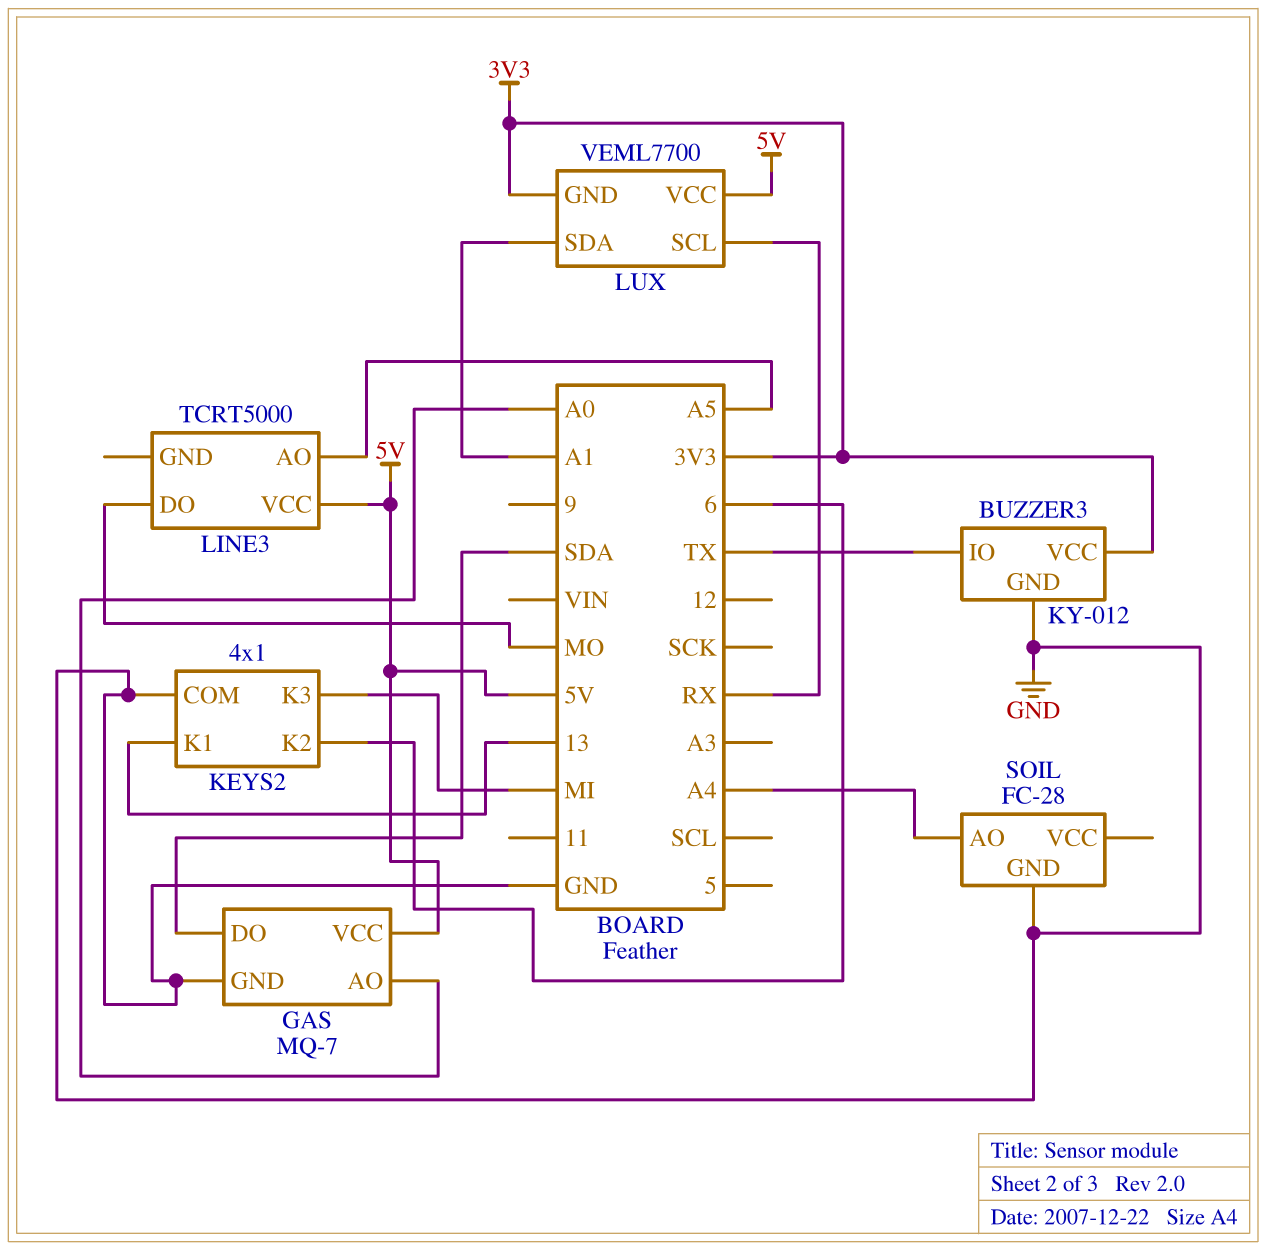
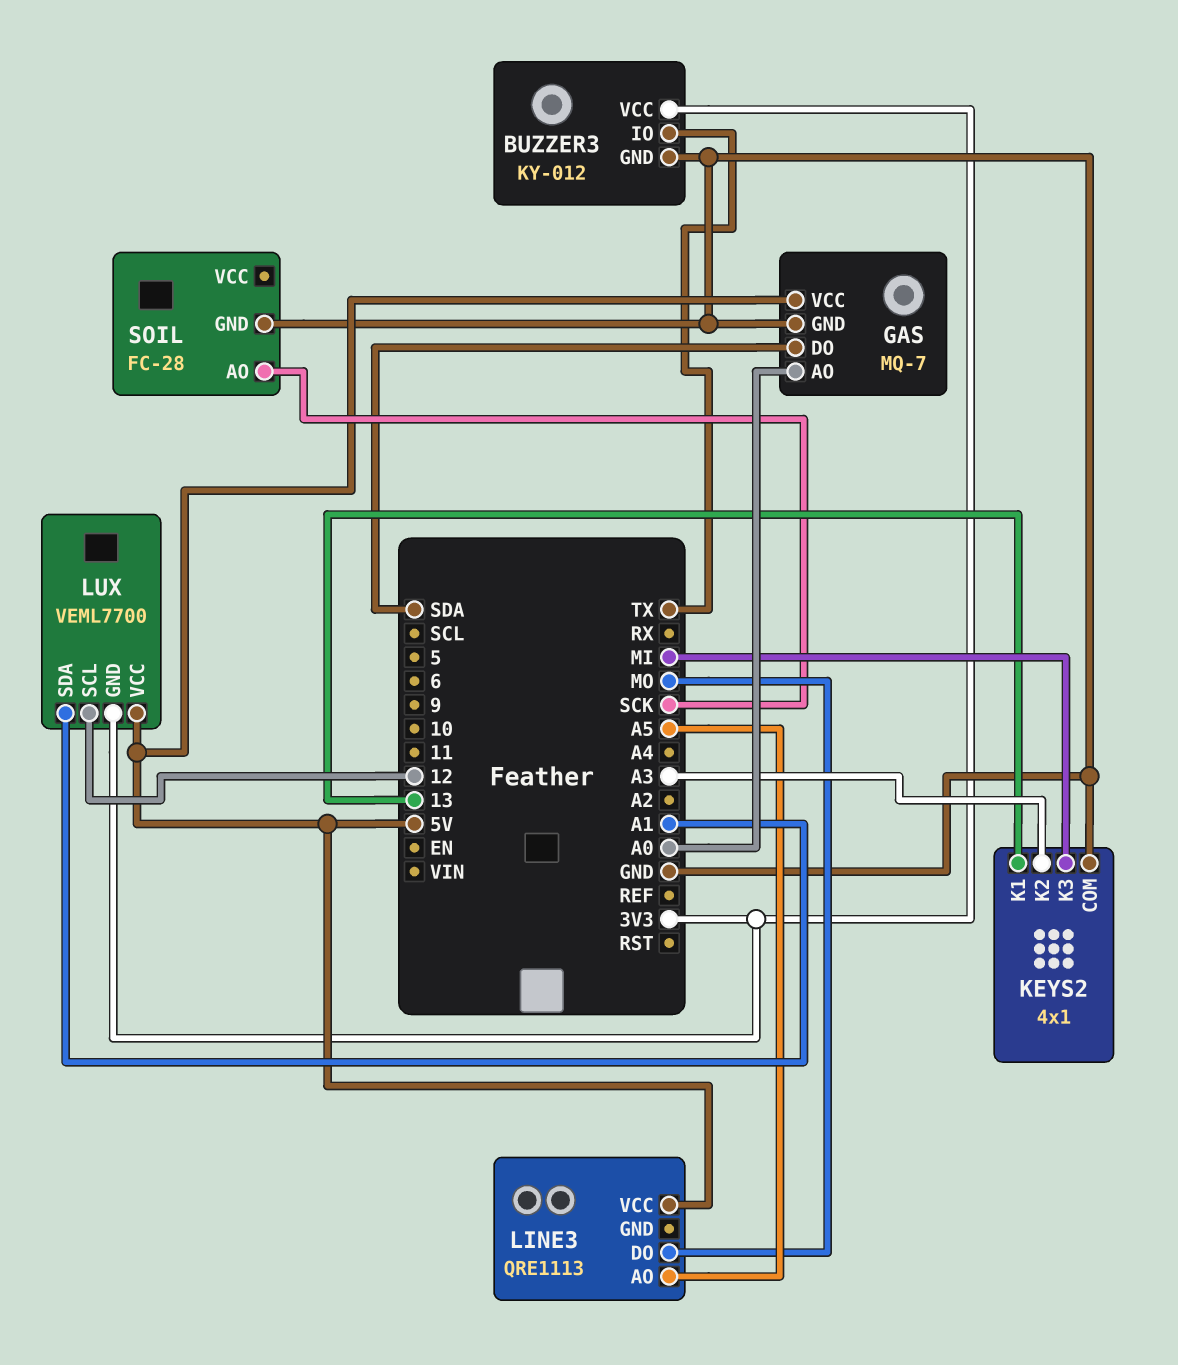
KEYS2 pin K2: 6 -> A3
LINE3: TCRT5000 -> QRE1113
LUX pin SCL: RX -> 12
SOIL pin AO: A4 -> SCK

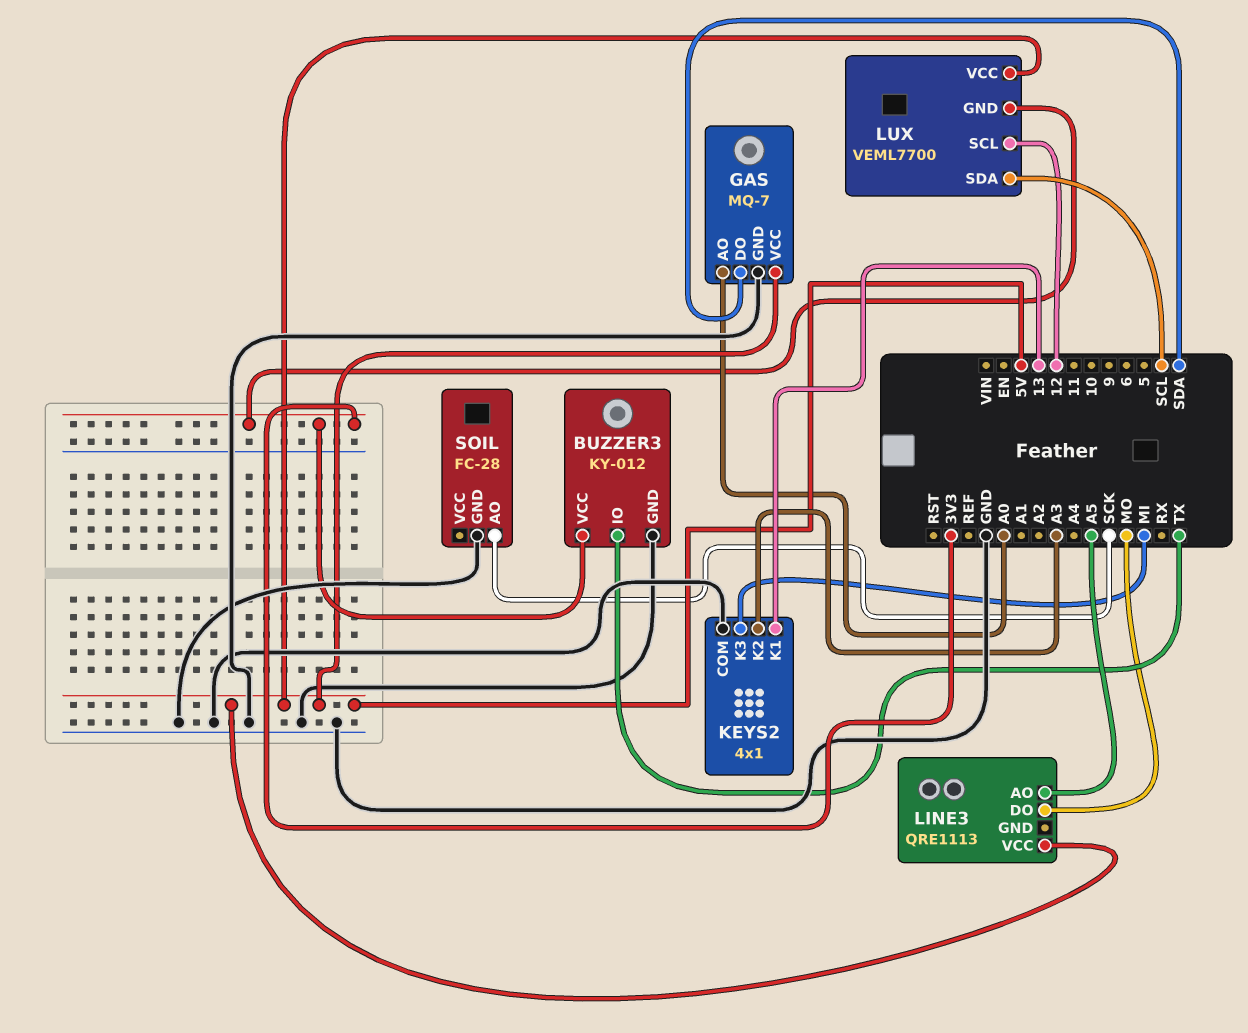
LUX pin SDA: A1 -> SCL

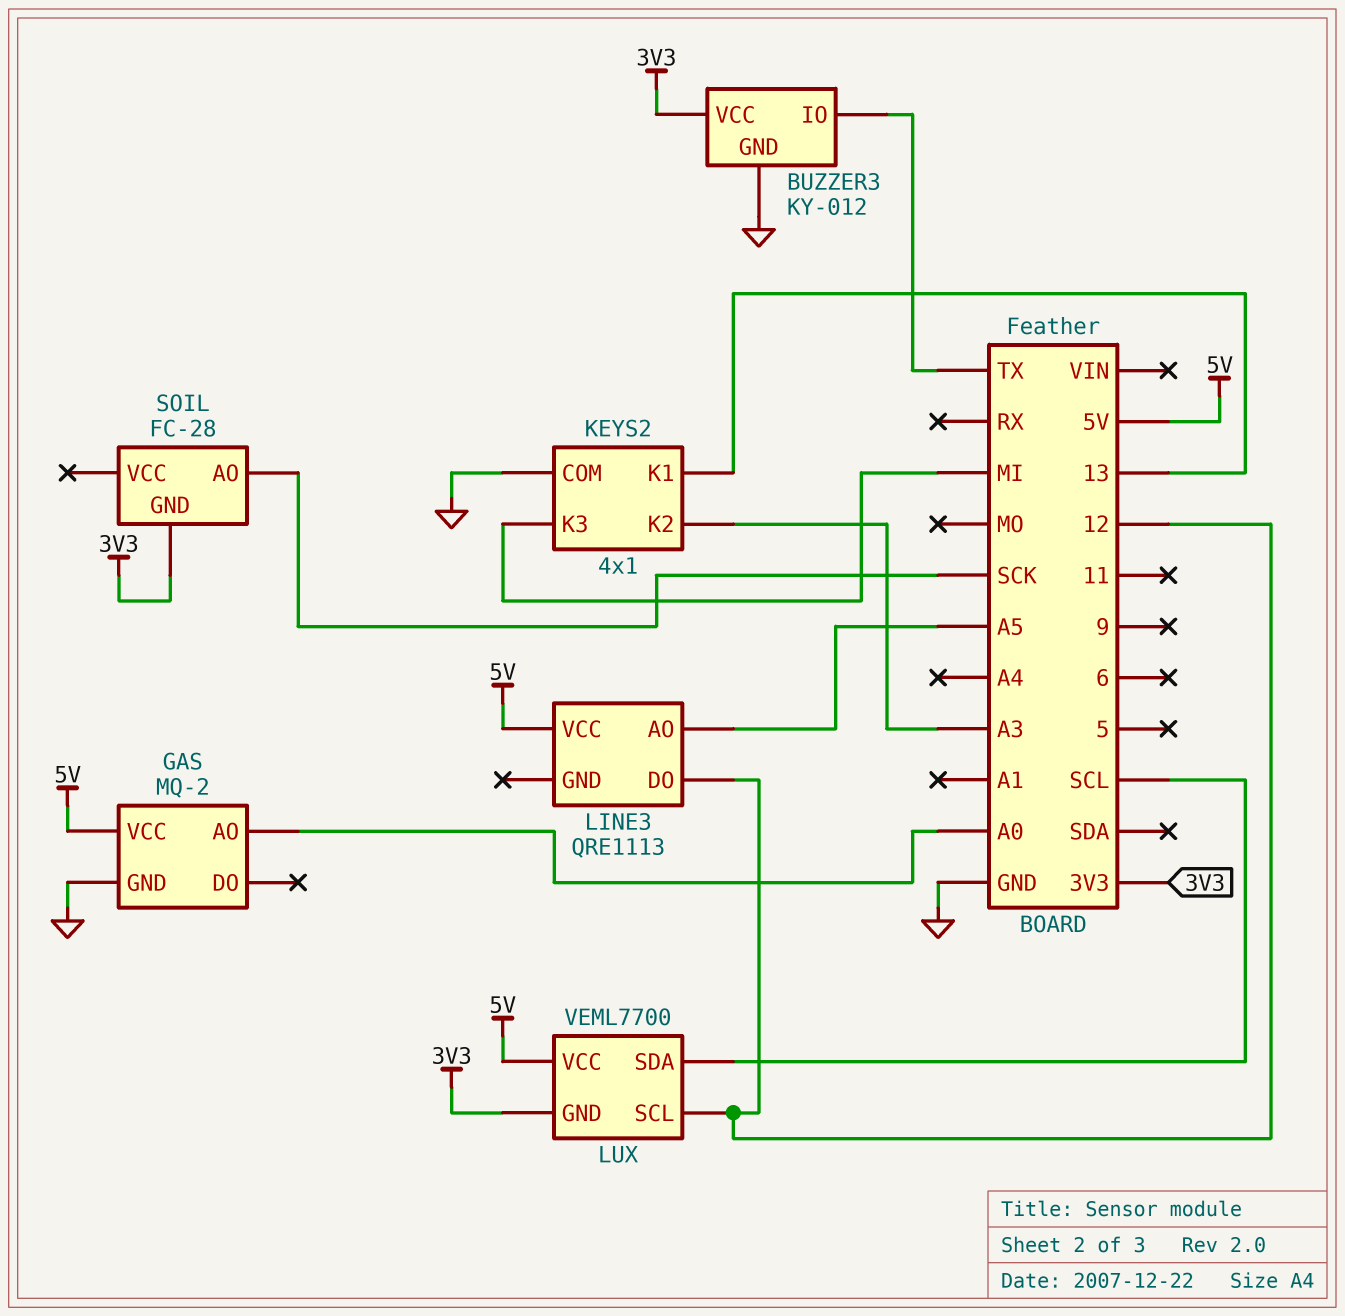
GAS: MQ-7 -> MQ-2
GAS pin DO: SDA -> none
LINE3 pin DO: MO -> 12
SOIL pin GND: GND -> 3V3

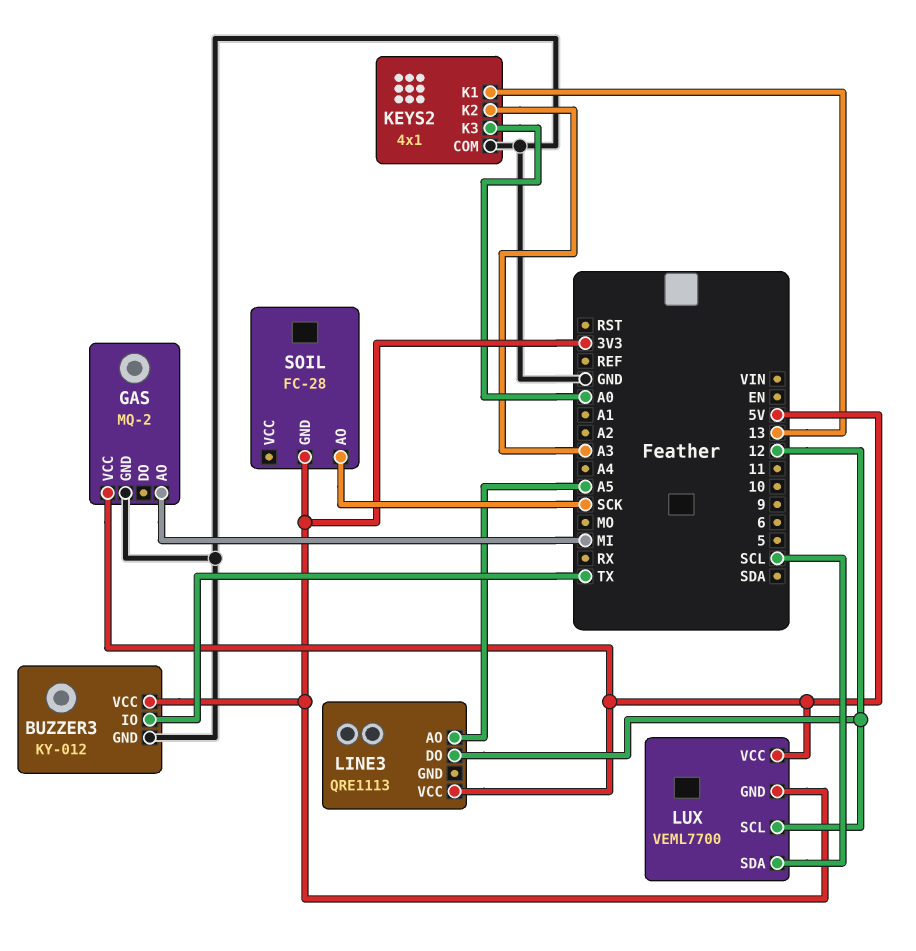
GAS pin AO: A0 -> MI
KEYS2 pin K3: MI -> A0

